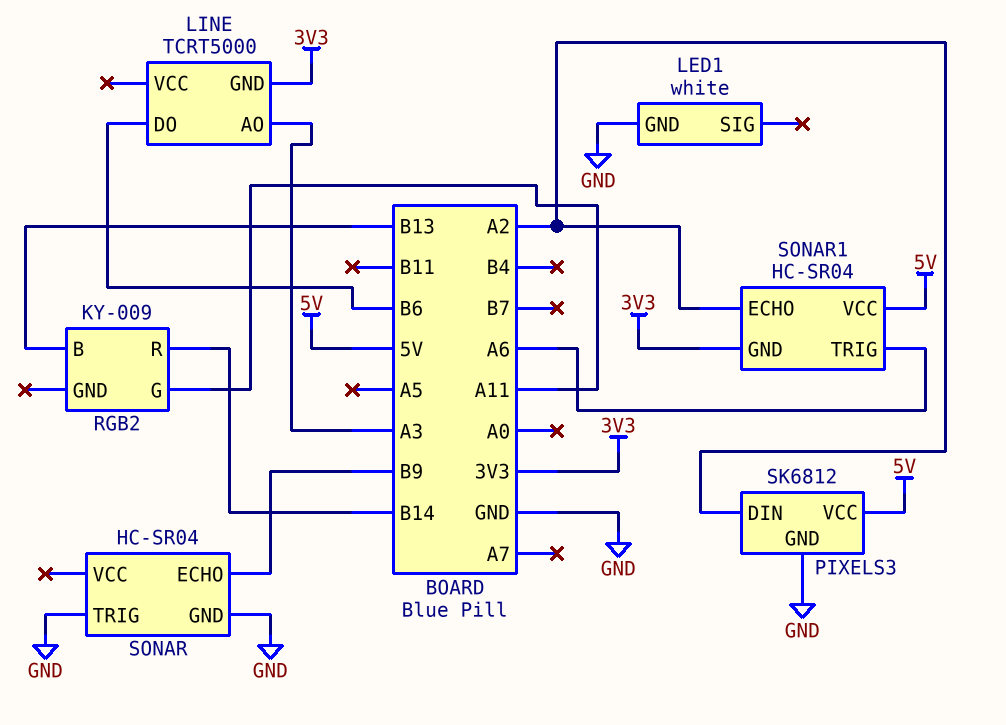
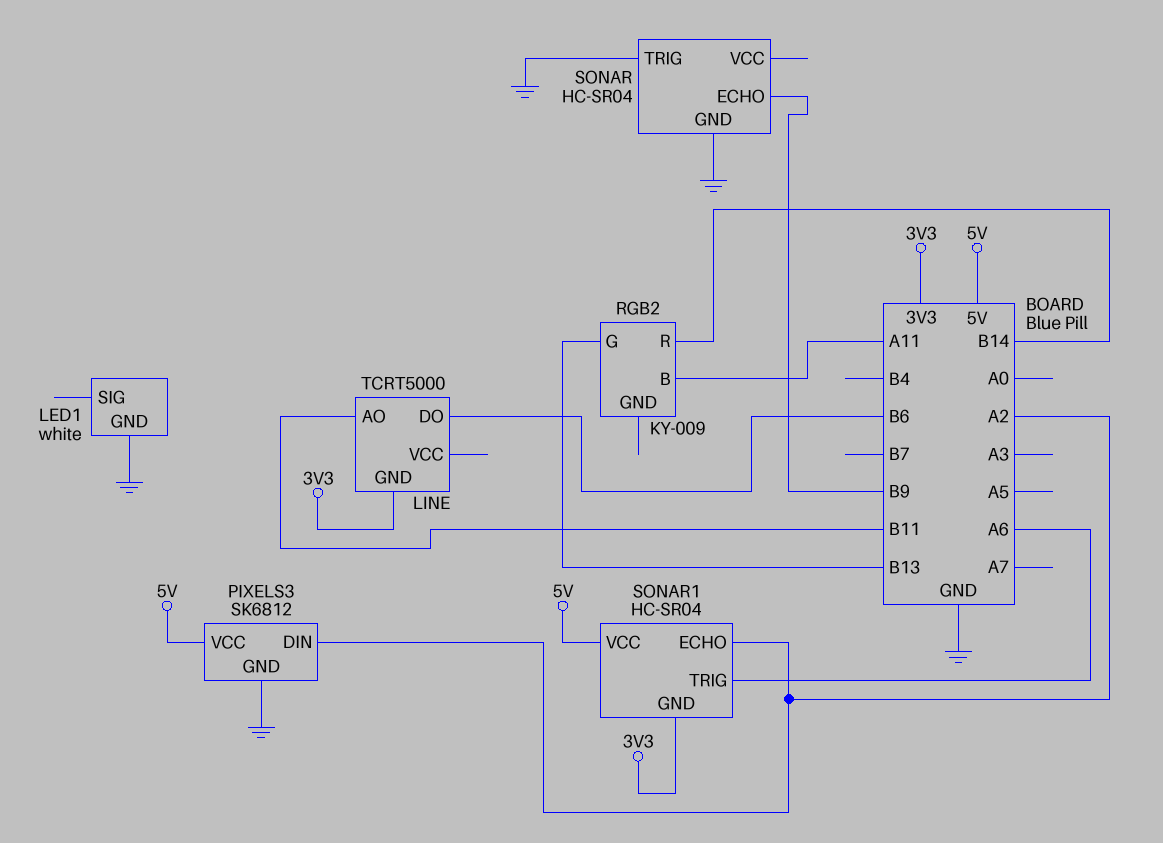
LINE pin AO: A3 -> B11
RGB2 pin B: B13 -> A11
RGB2 pin G: A11 -> B13

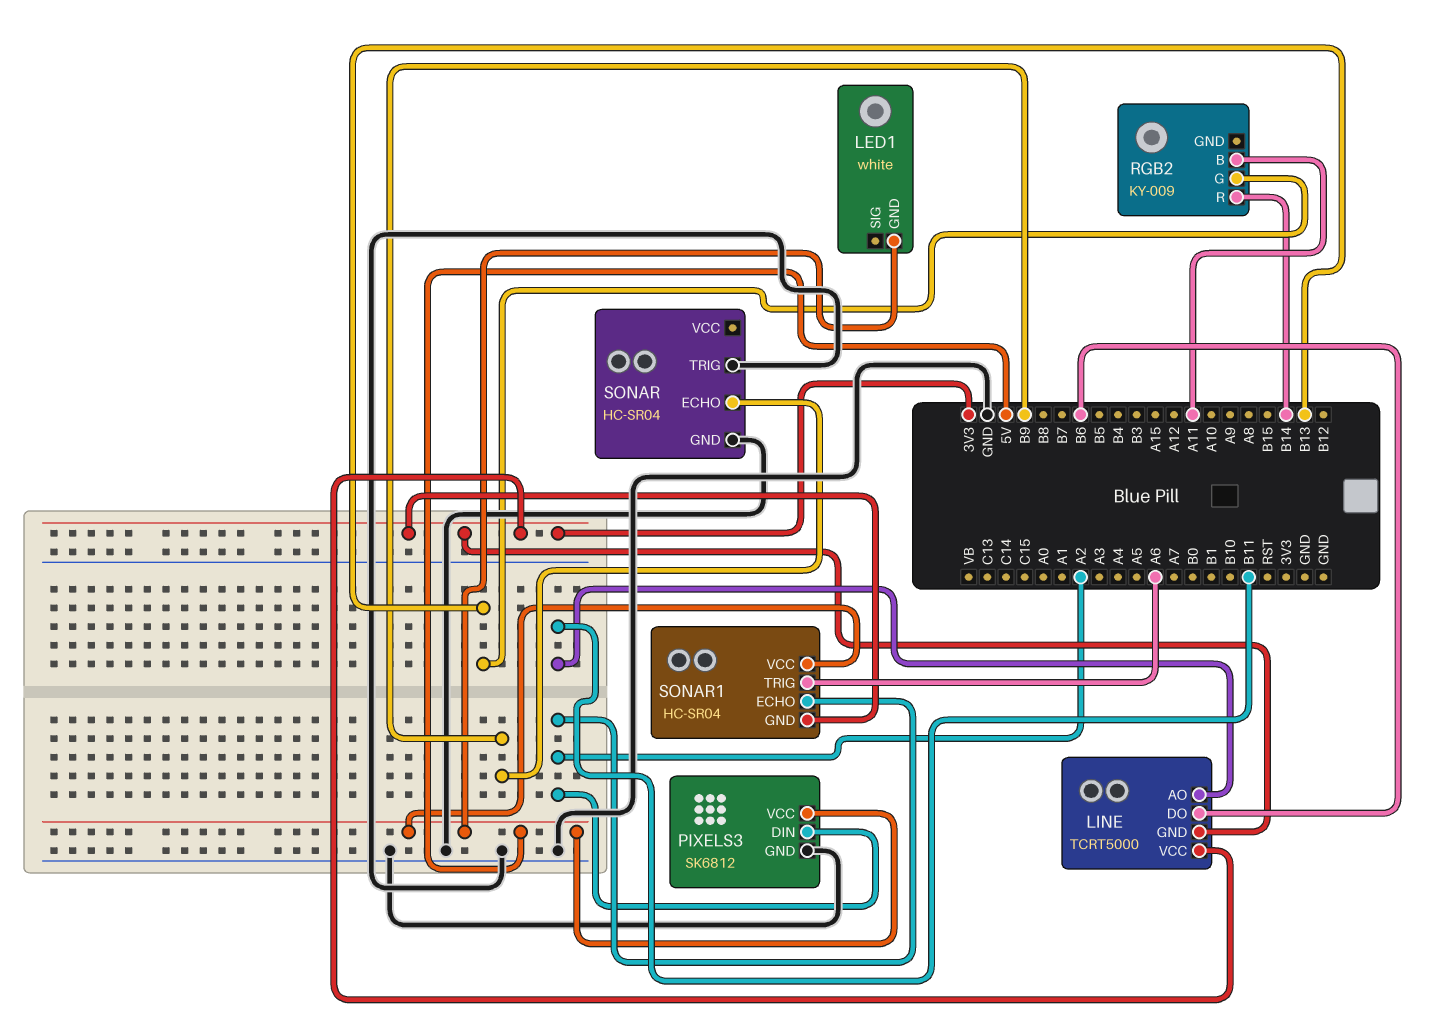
LED1 pin GND: GND -> 5V
LINE pin VCC: none -> 3V3

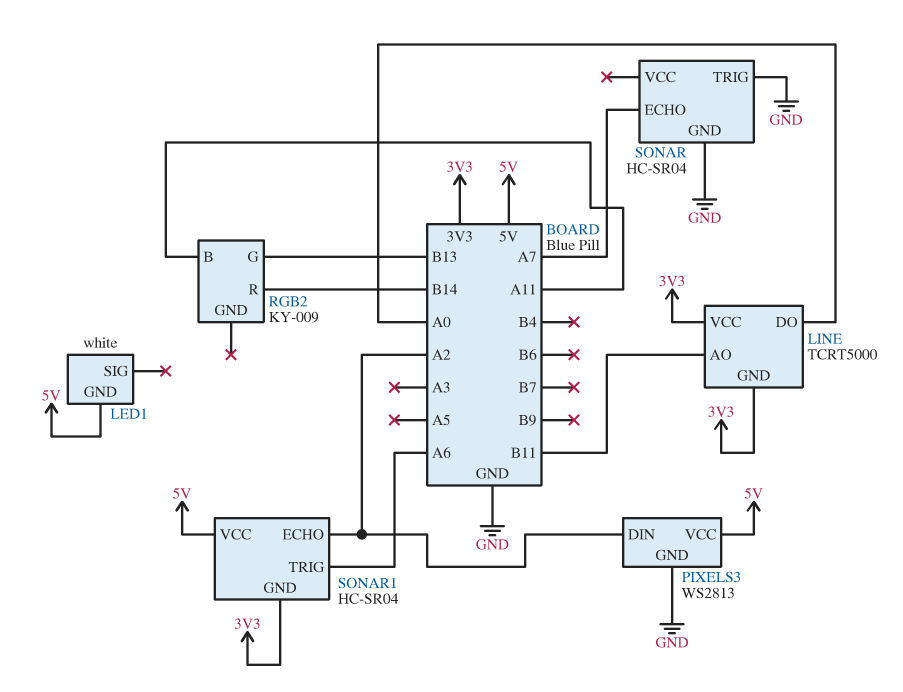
LINE pin DO: B6 -> A0
PIXELS3: SK6812 -> WS2813
SONAR pin ECHO: B9 -> A7

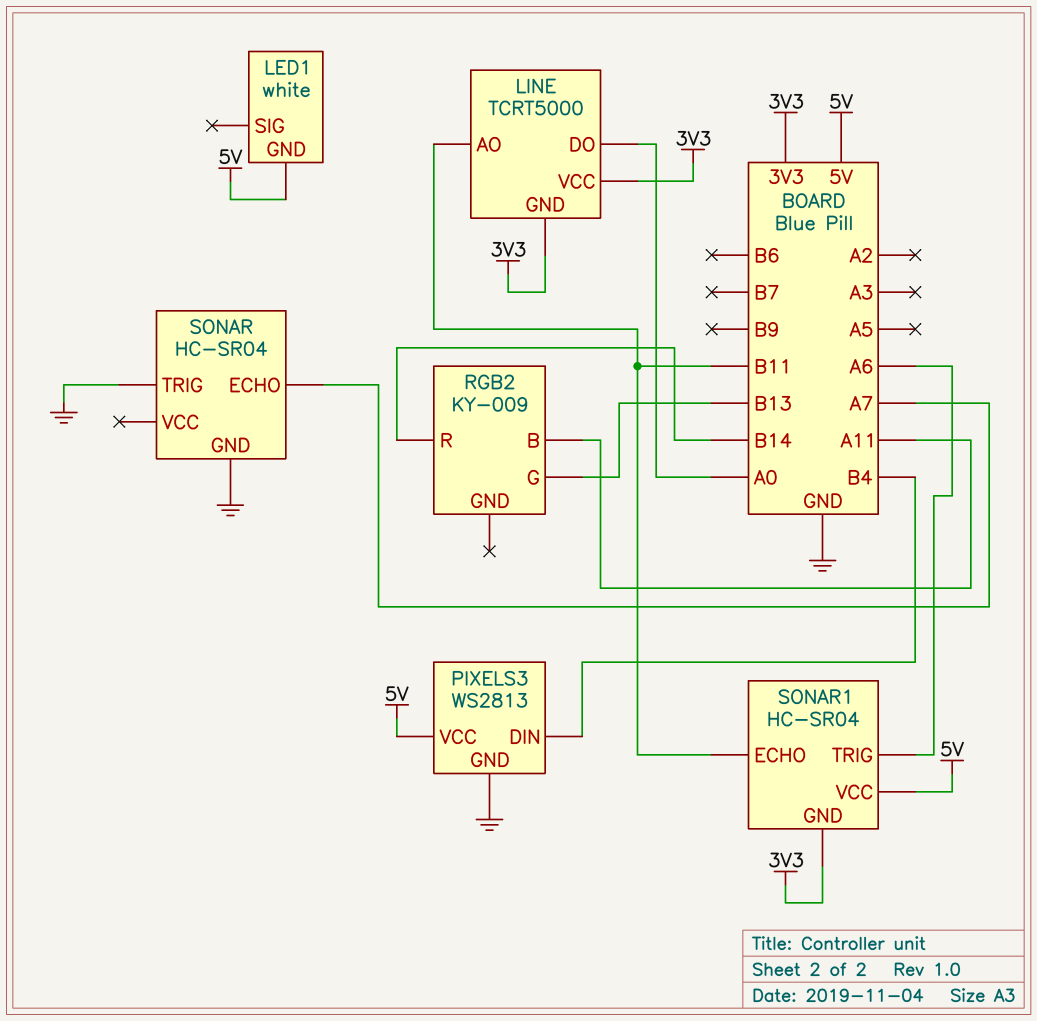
PIXELS3 pin DIN: A2 -> B4
SONAR1 pin ECHO: A2 -> B11

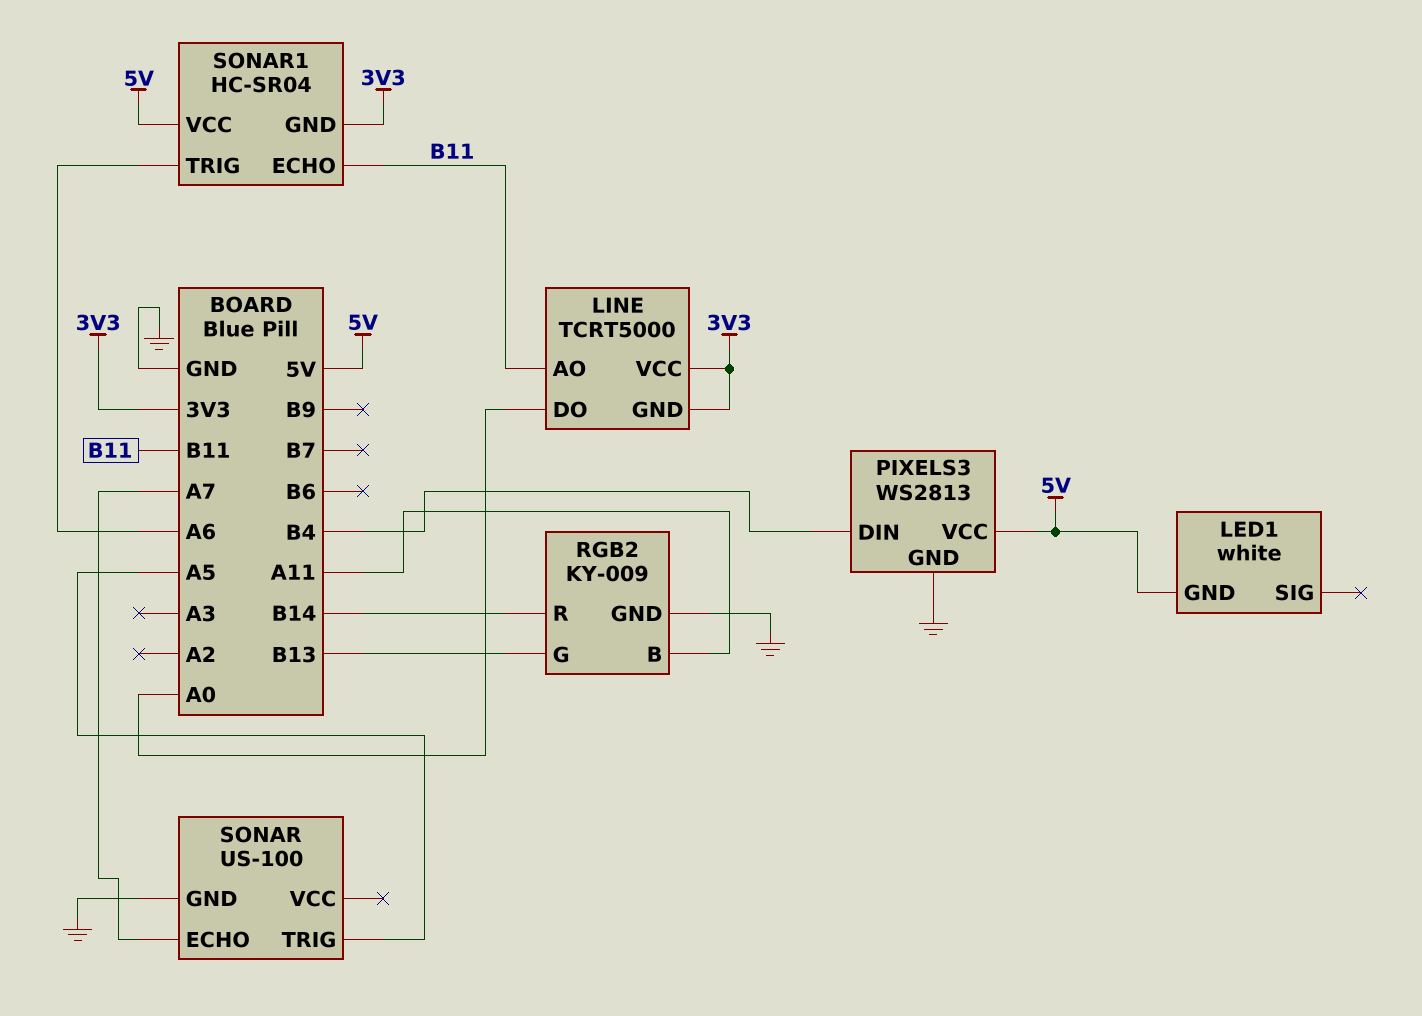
RGB2 pin GND: none -> GND
SONAR: HC-SR04 -> US-100
SONAR pin TRIG: GND -> A5

